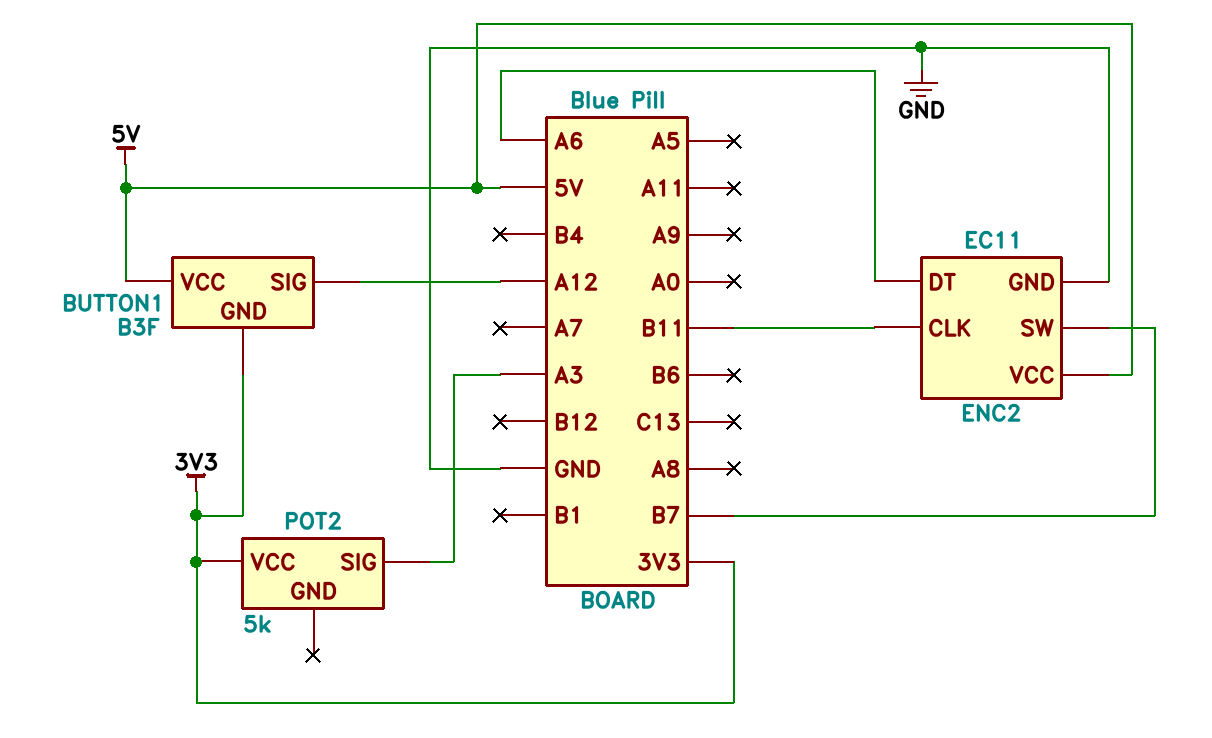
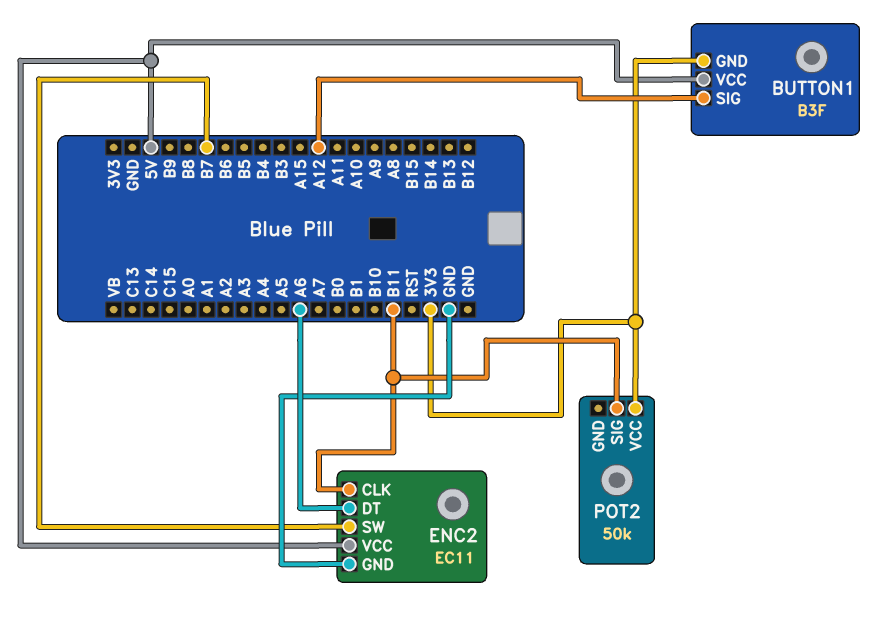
POT2: 5k -> 50k
POT2 pin SIG: A3 -> B11

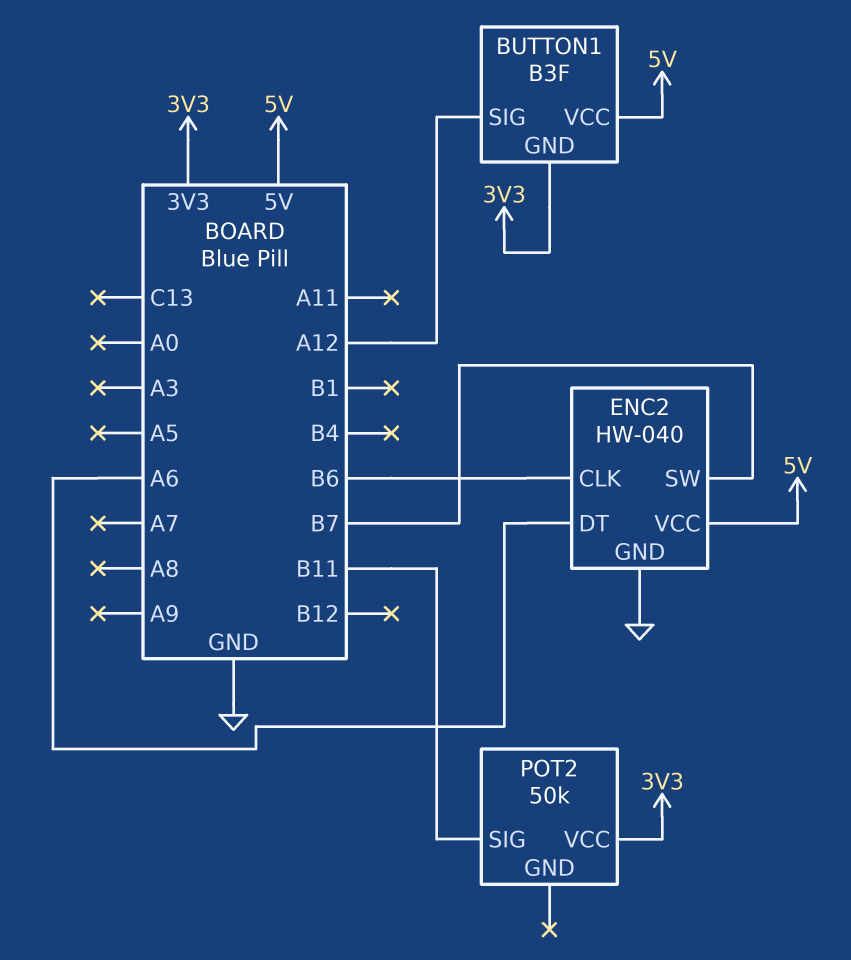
ENC2: EC11 -> HW-040
ENC2 pin CLK: B11 -> B6

